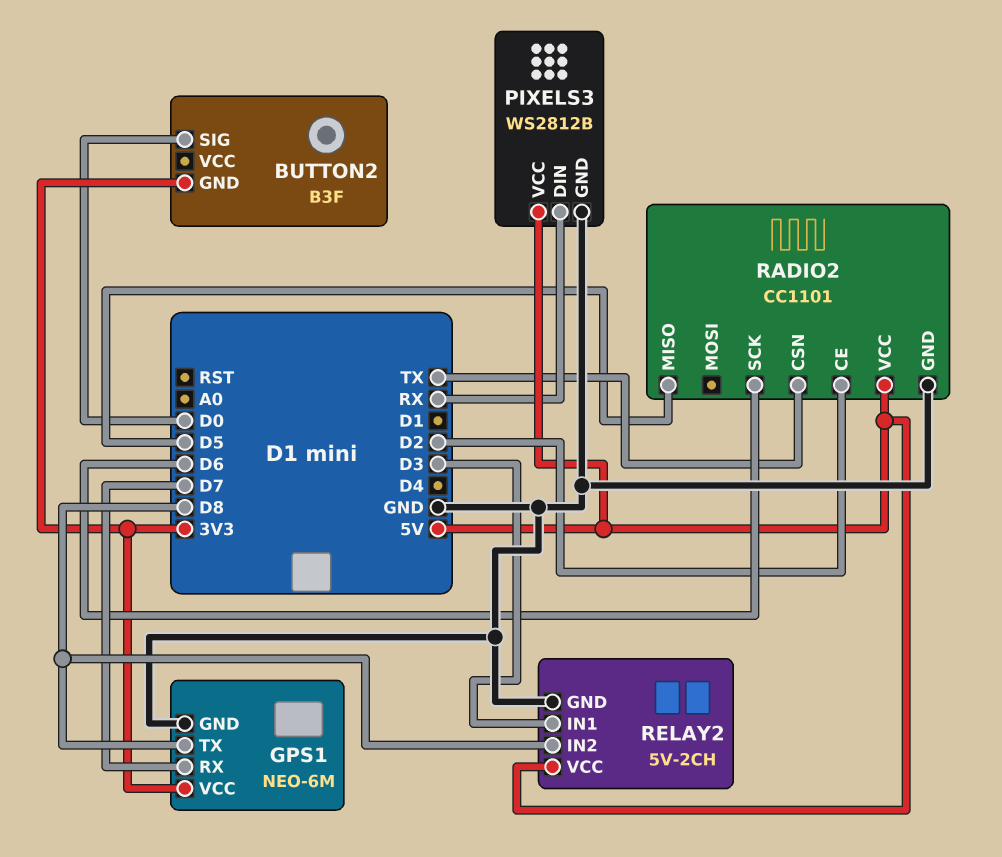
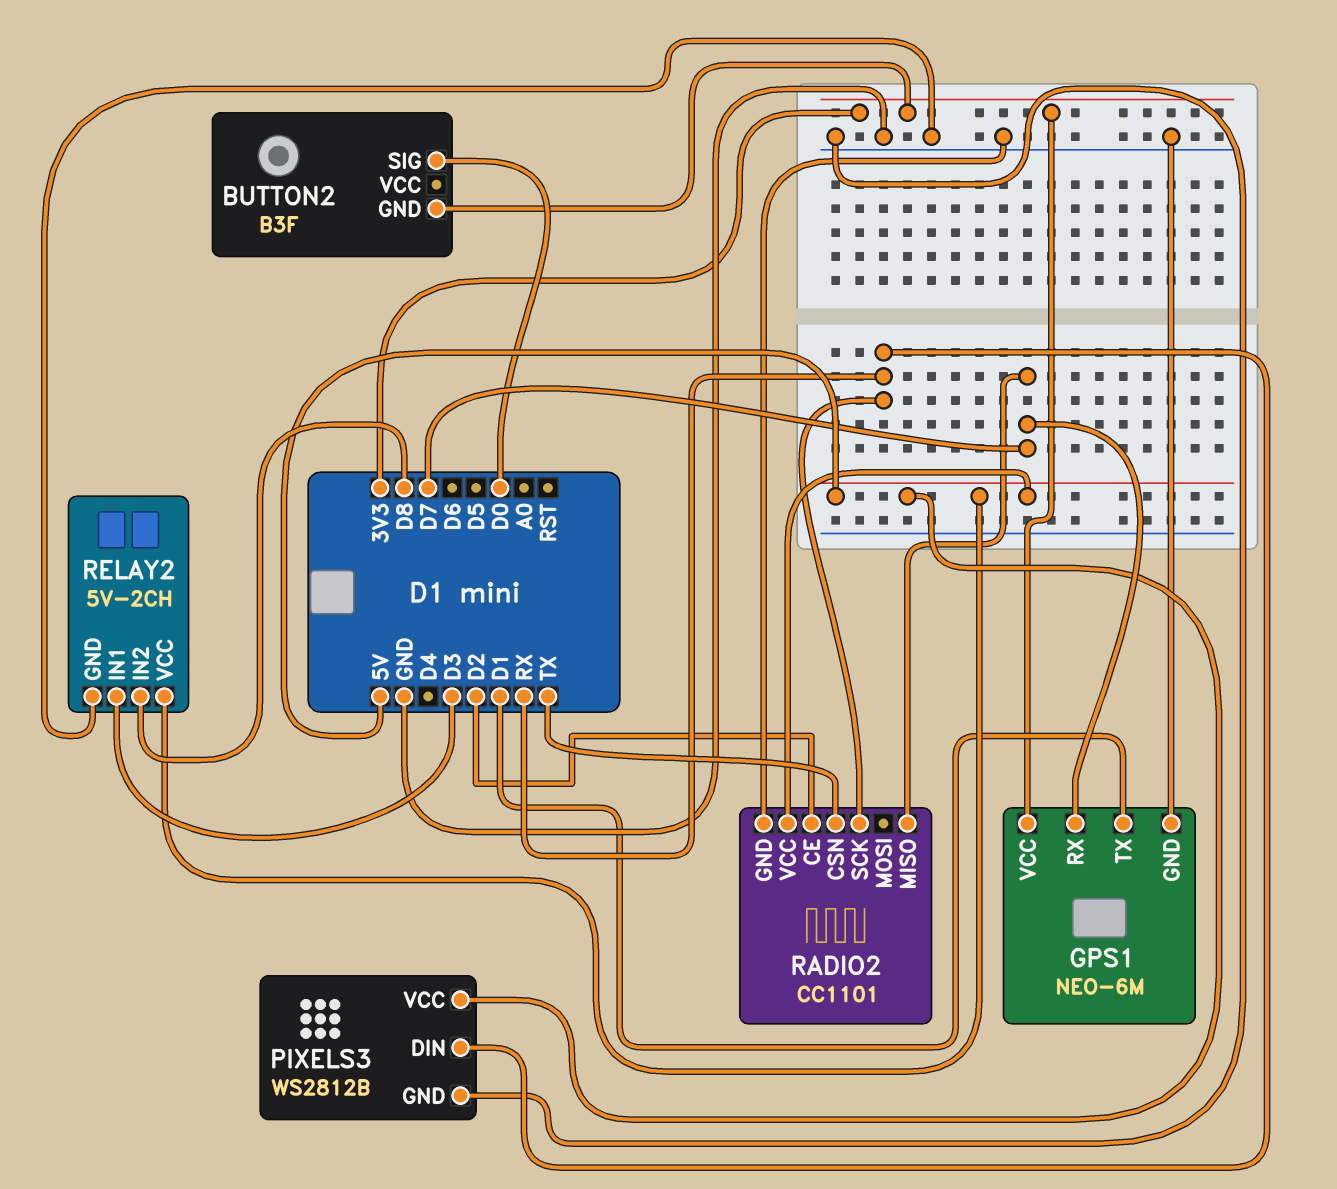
GPS1 pin TX: D8 -> D1
RADIO2 pin MISO: D5 -> D7
RADIO2 pin SCK: D6 -> RX

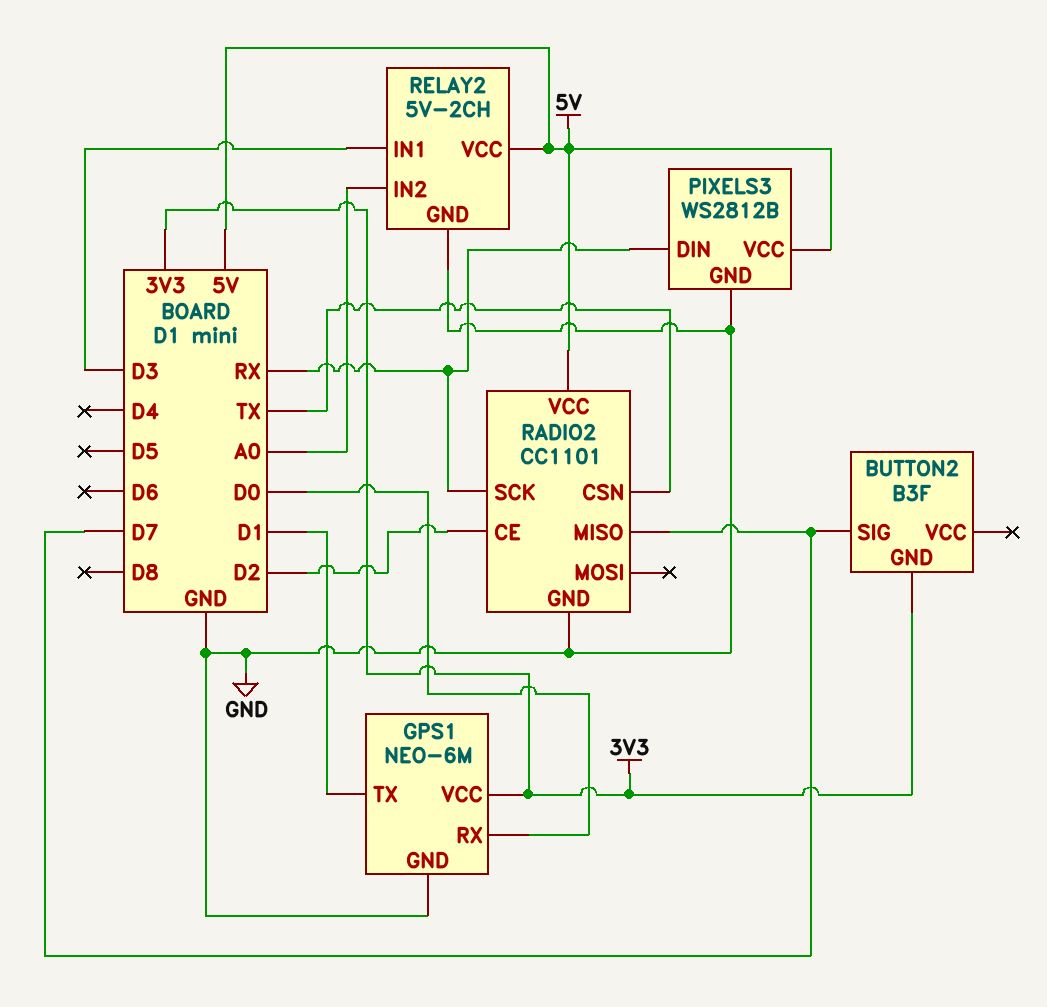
BUTTON2 pin SIG: D0 -> D7
GPS1 pin RX: D7 -> D0
RELAY2 pin IN2: D8 -> A0

